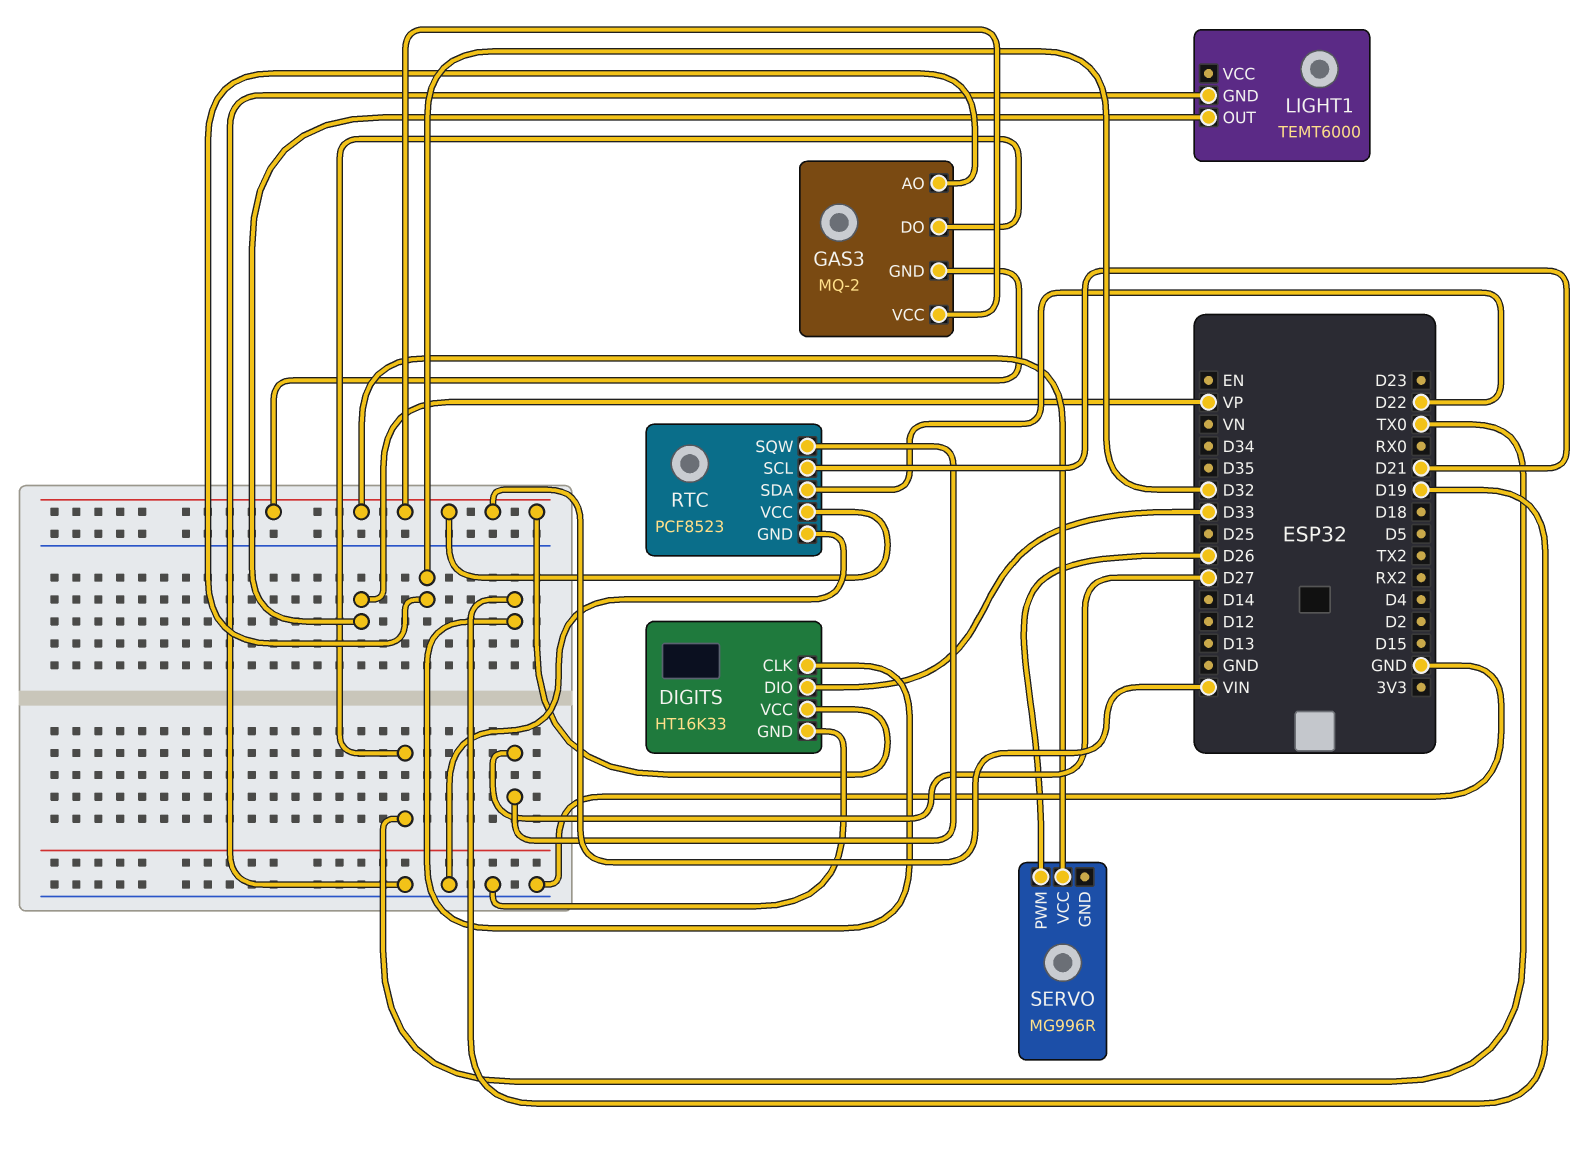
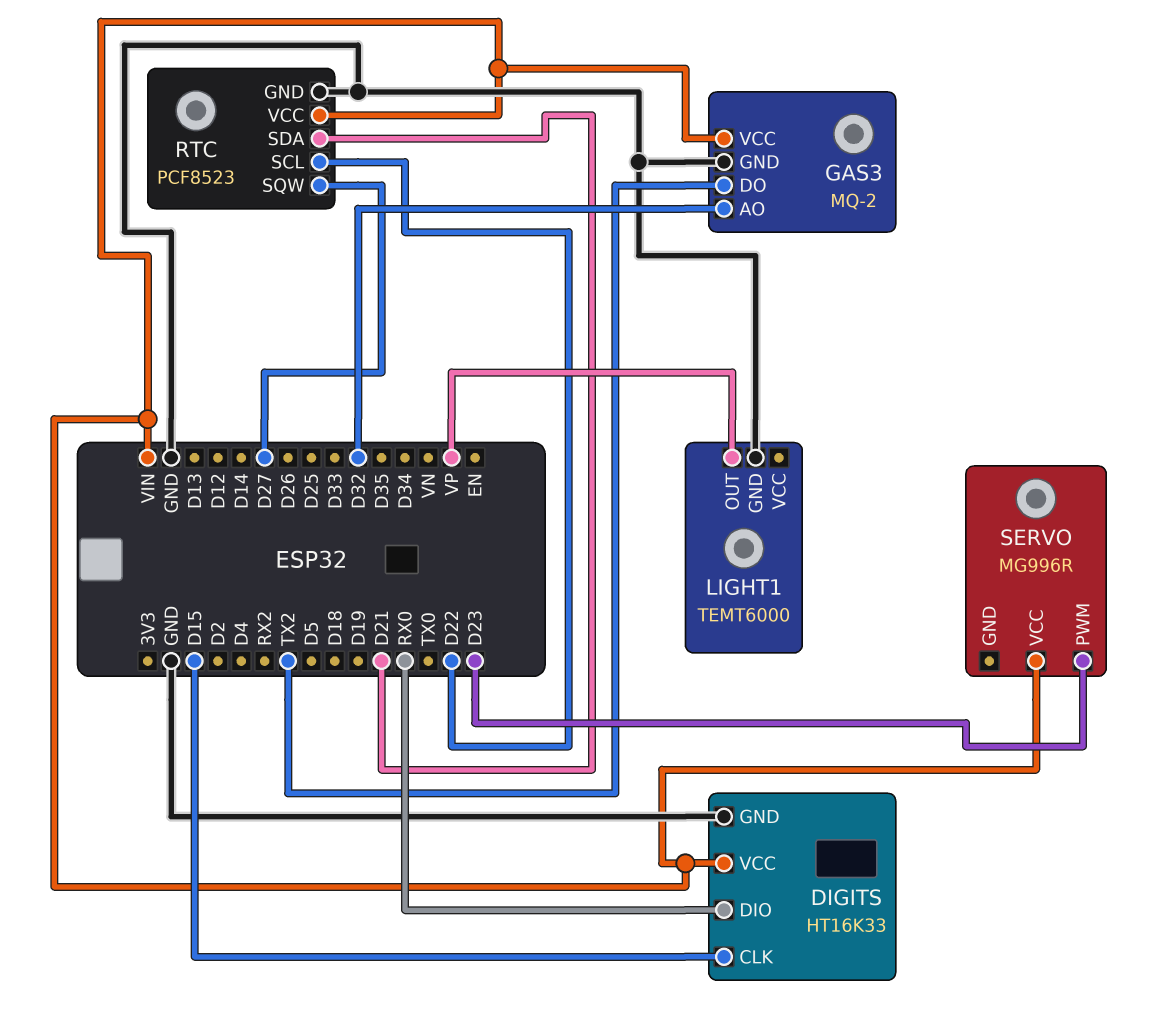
DIGITS pin CLK: D19 -> D15
DIGITS pin DIO: D33 -> RX0
GAS3 pin DO: TX0 -> TX2
GAS3 pin GND: VIN -> GND
RTC pin SCL: D21 -> D22
RTC pin SDA: D22 -> D21
SERVO pin PWM: D26 -> D23

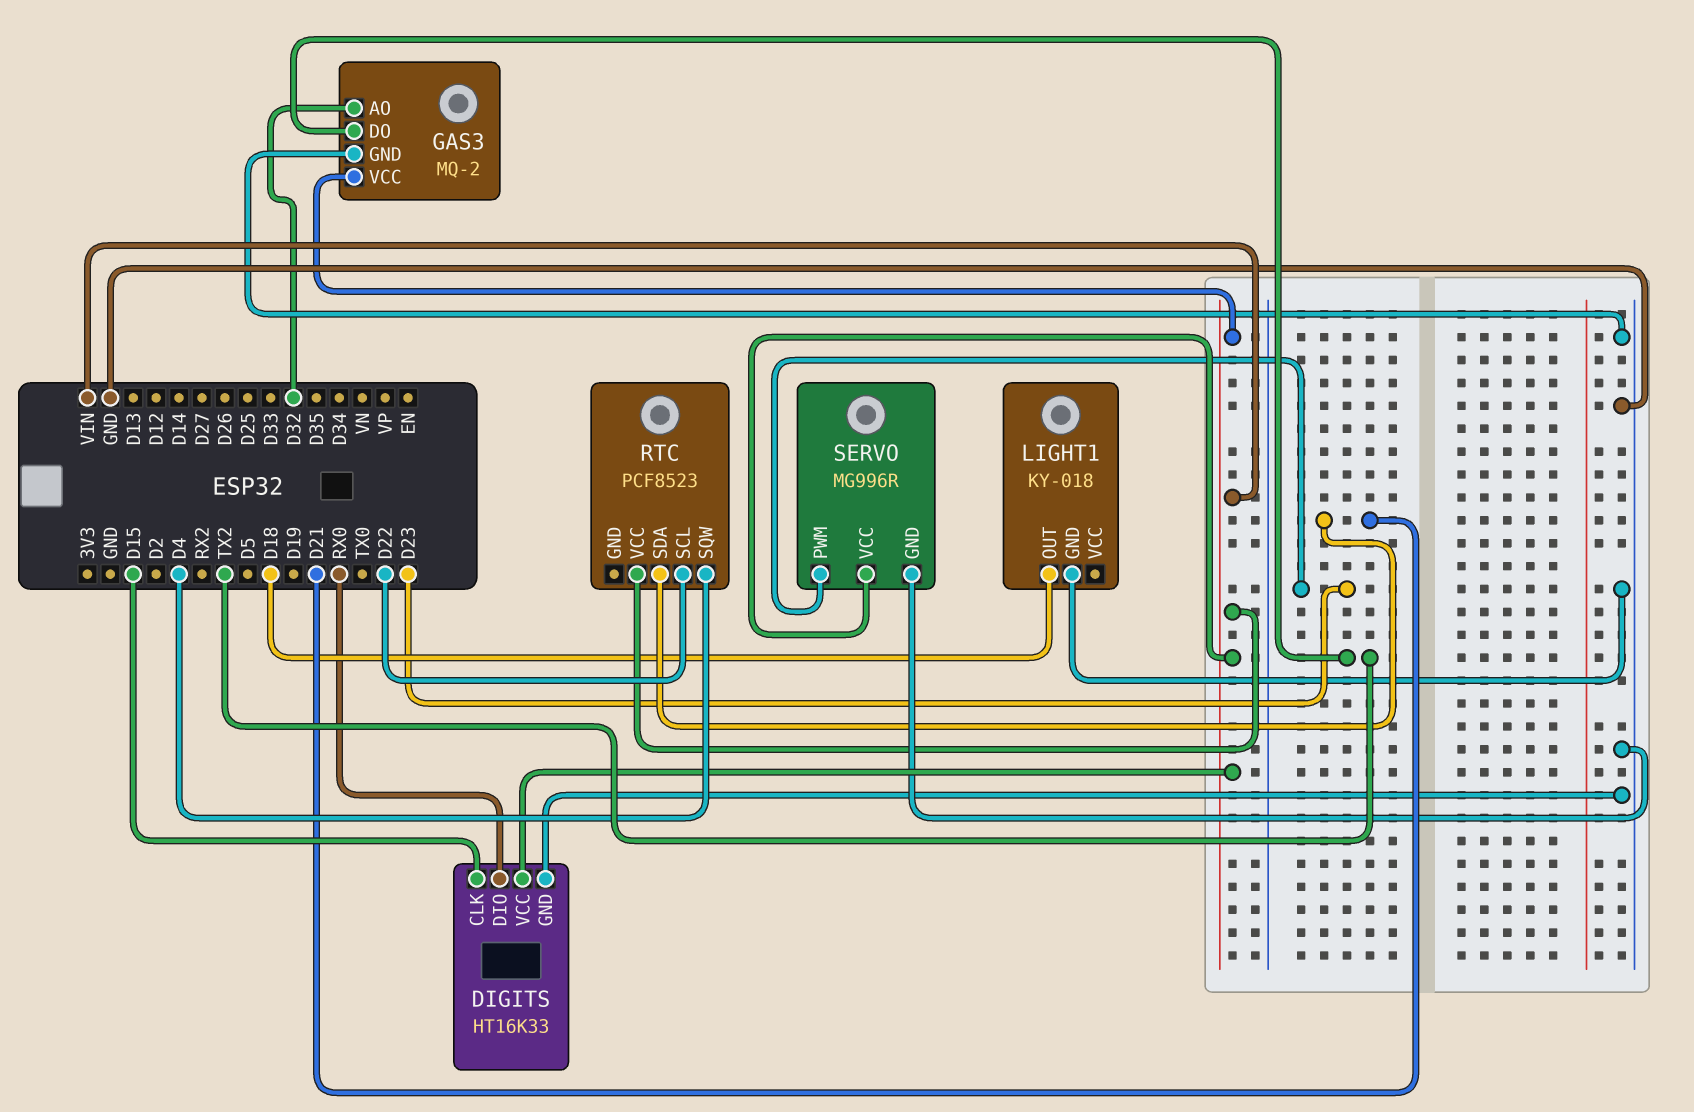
LIGHT1: TEMT6000 -> KY-018
LIGHT1 pin OUT: VP -> D18
RTC pin GND: GND -> none
RTC pin SQW: D27 -> D4
SERVO pin GND: none -> GND

